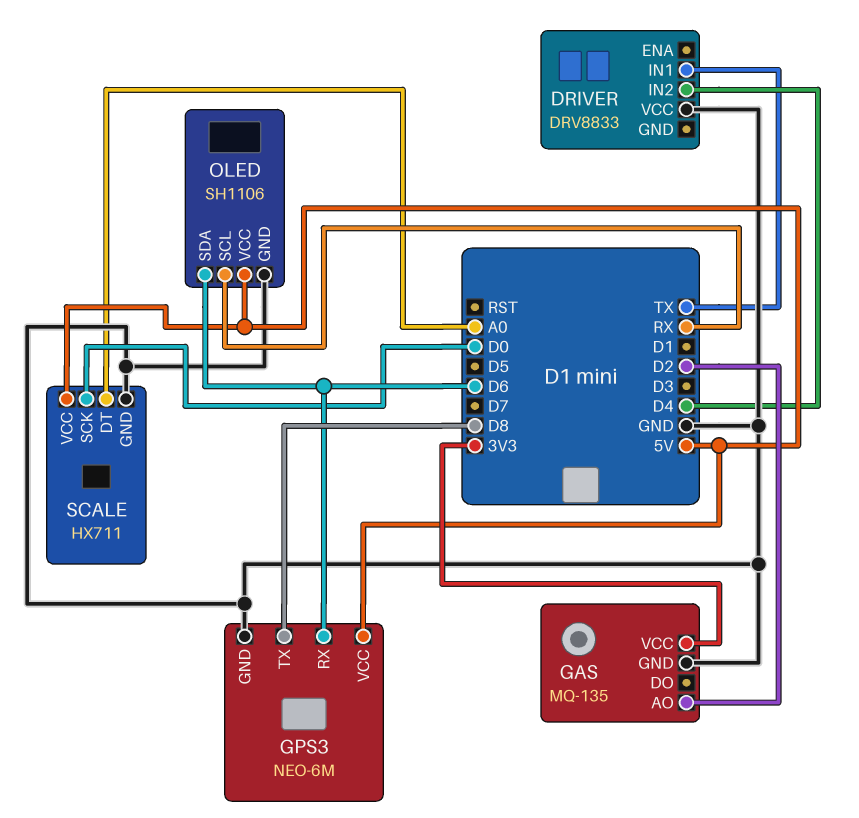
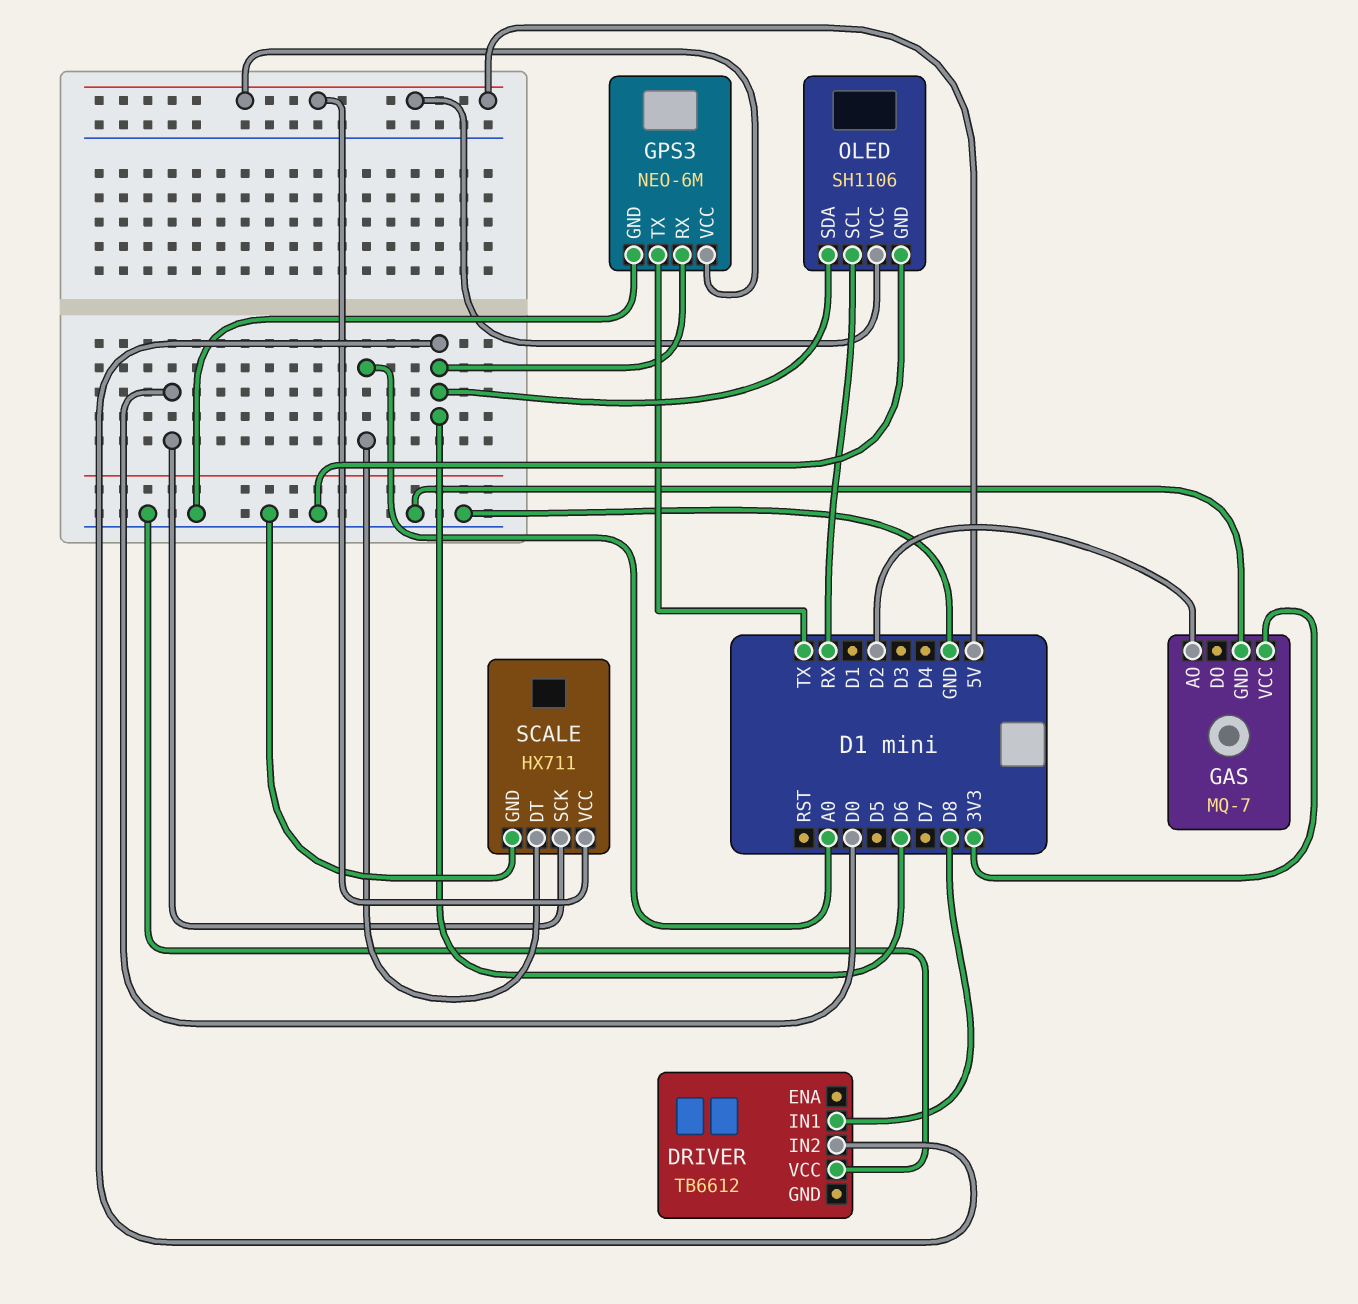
DRIVER: DRV8833 -> TB6612
DRIVER pin IN1: TX -> D8
DRIVER pin IN2: D4 -> D6
GAS: MQ-135 -> MQ-7
GPS3 pin TX: D8 -> TX

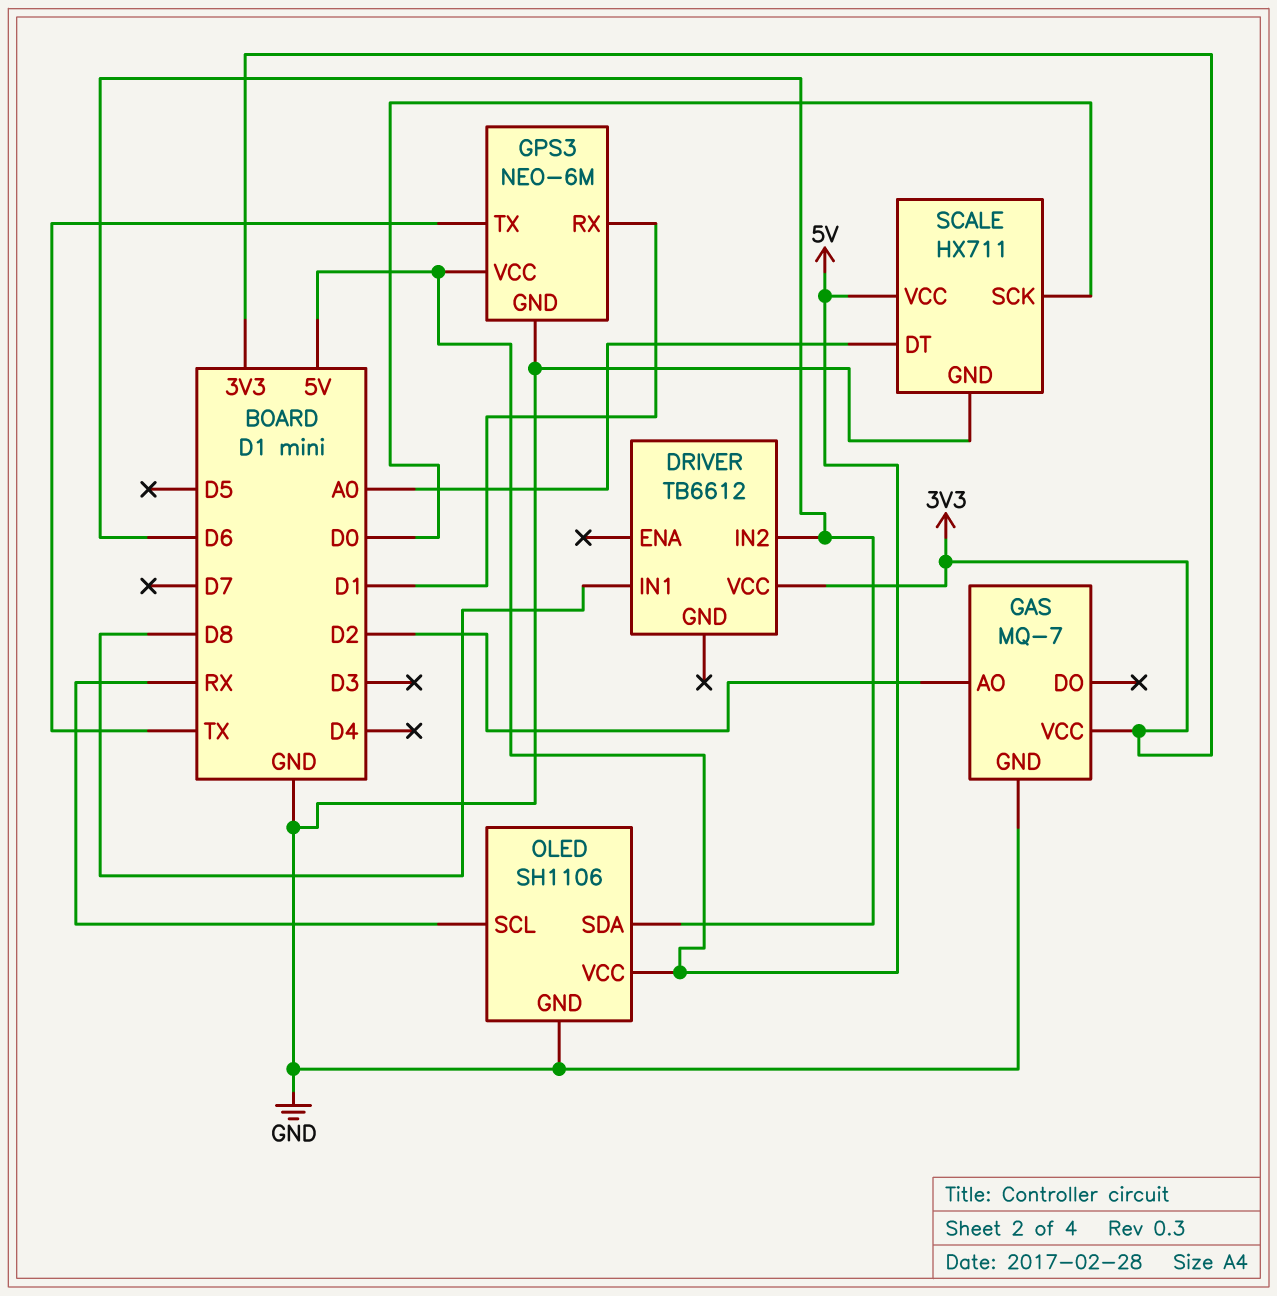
DRIVER pin VCC: GND -> 3V3
GPS3 pin RX: D6 -> D1

